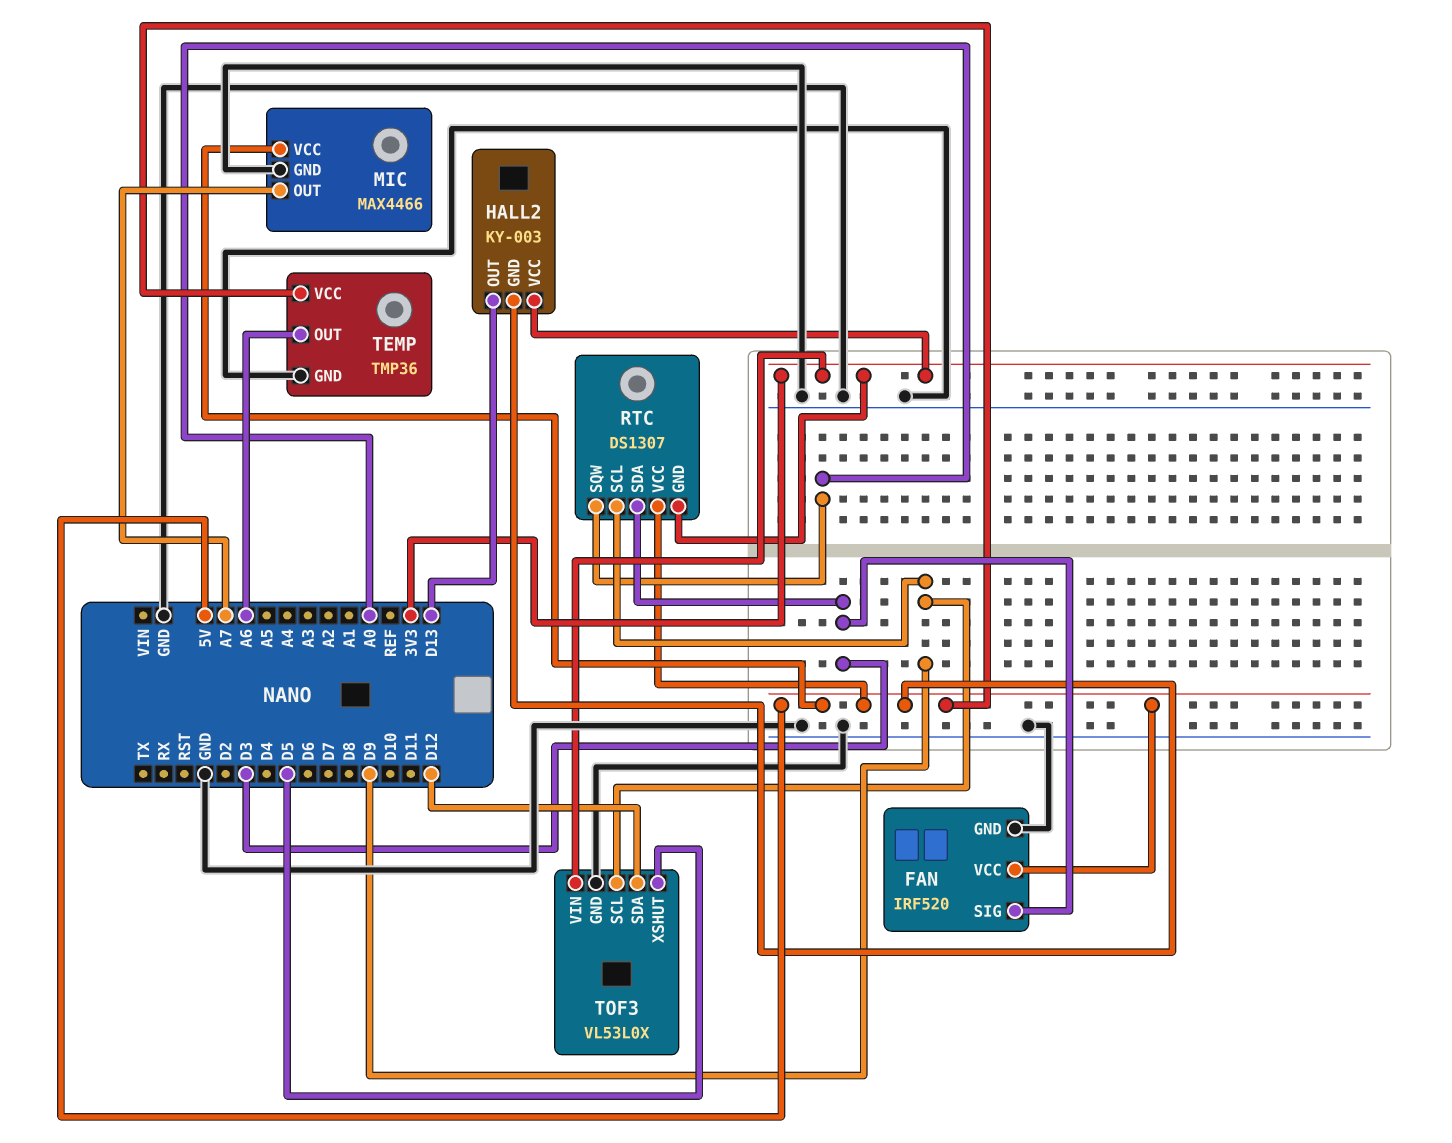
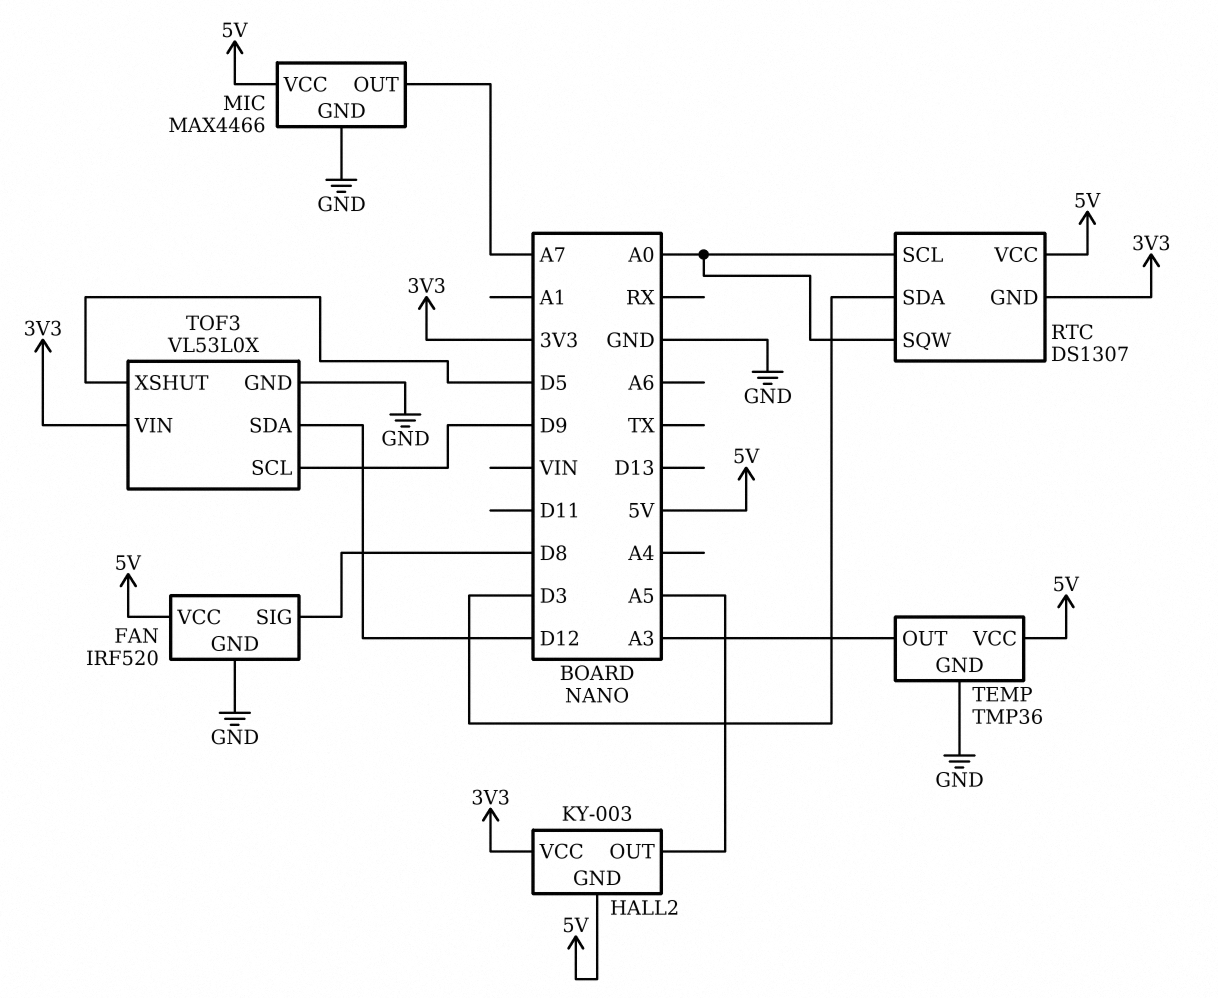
FAN pin SIG: D3 -> D8
HALL2 pin OUT: D13 -> A5
RTC pin SCL: D9 -> A0
TEMP pin OUT: A6 -> A3

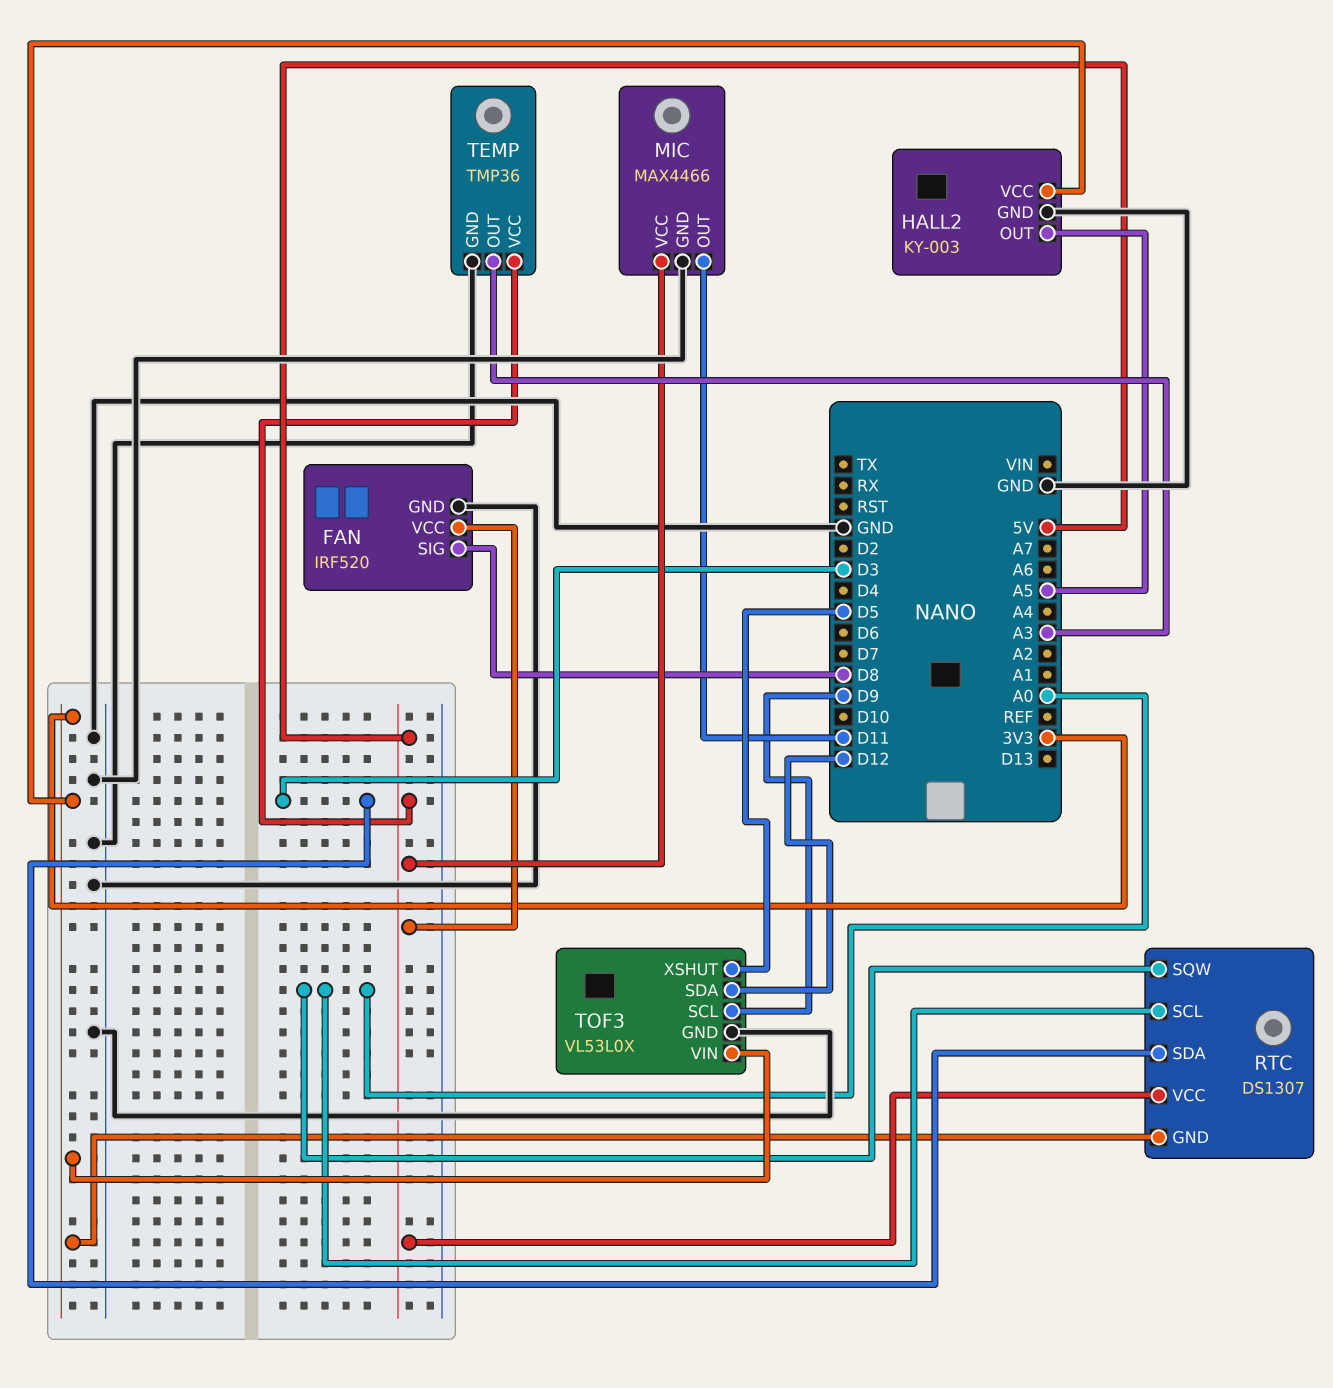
HALL2 pin GND: 5V -> GND
MIC pin OUT: A7 -> D11

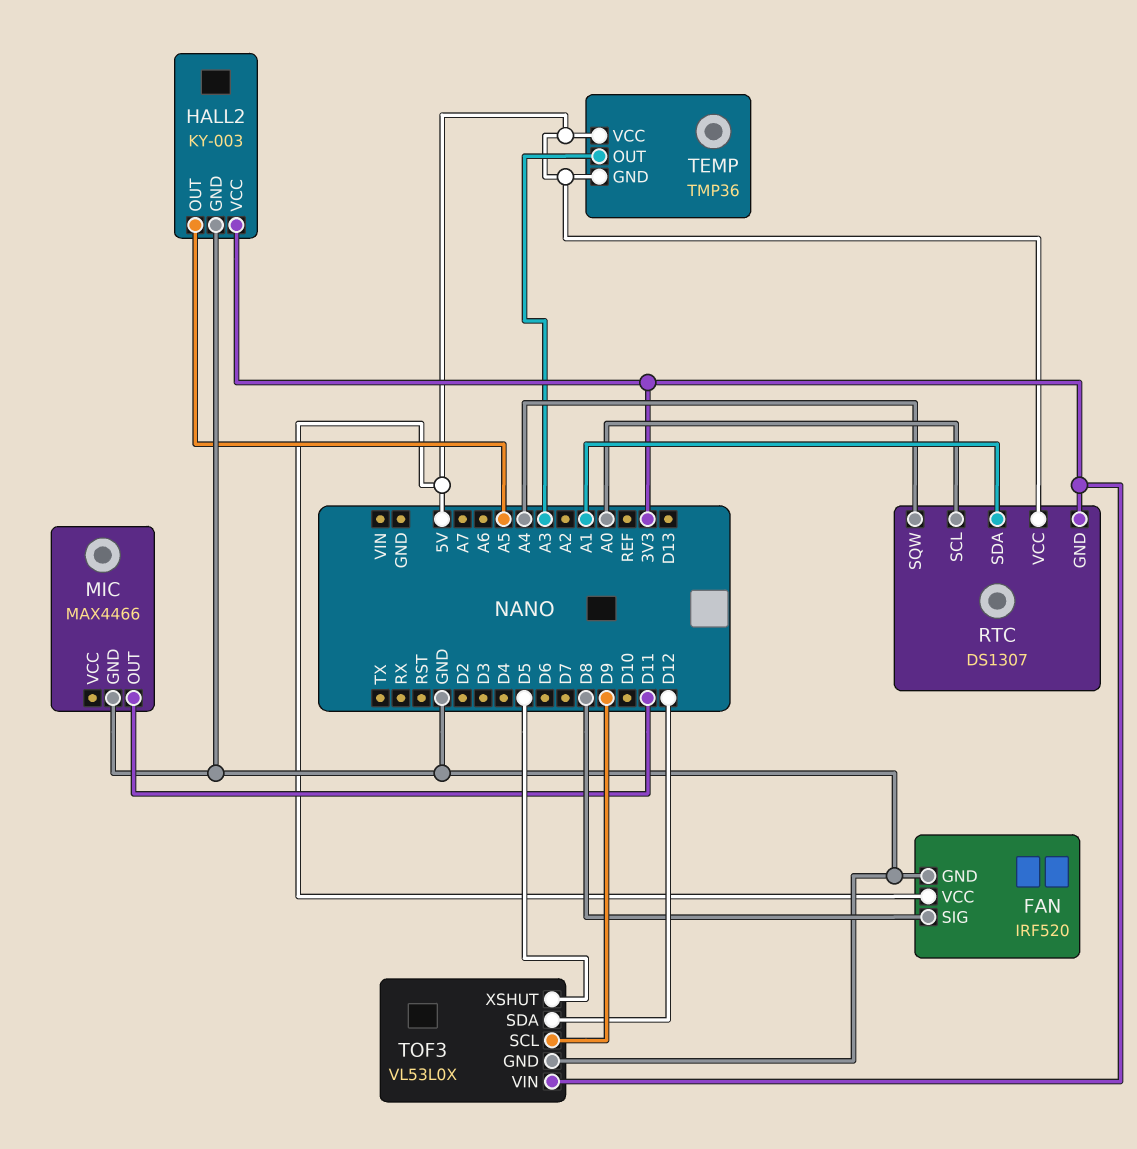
MIC pin VCC: 5V -> none
RTC pin SDA: D3 -> A1
RTC pin SQW: A0 -> A4
TEMP pin GND: GND -> 5V

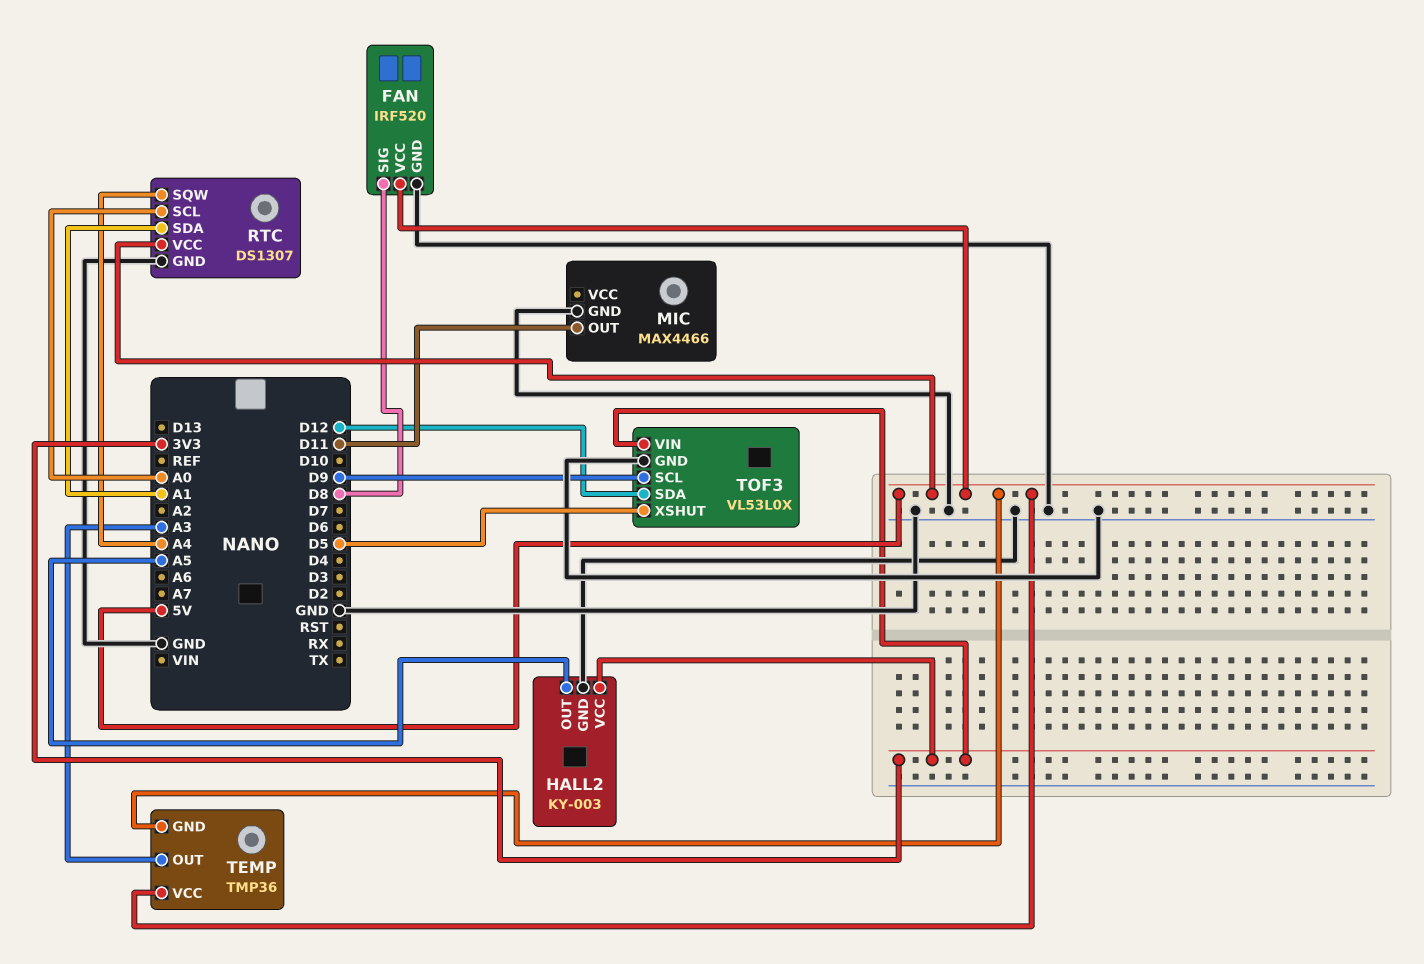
RTC pin GND: 3V3 -> GND

